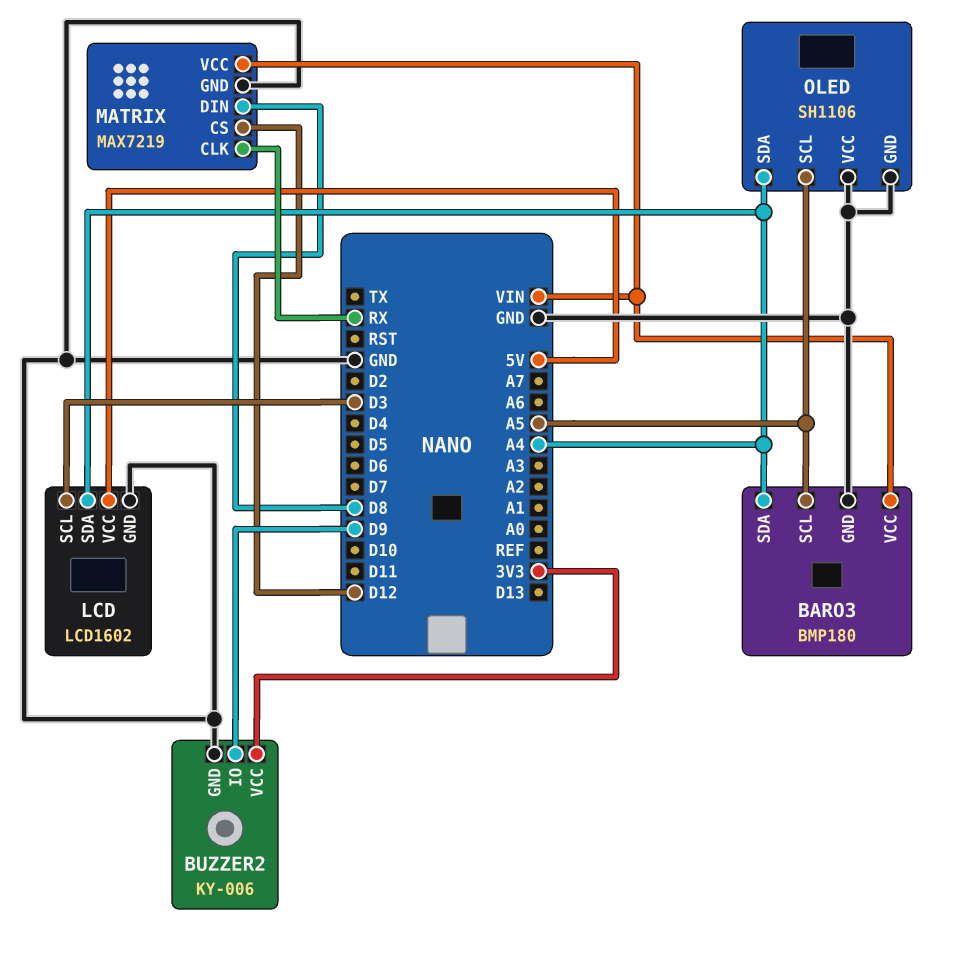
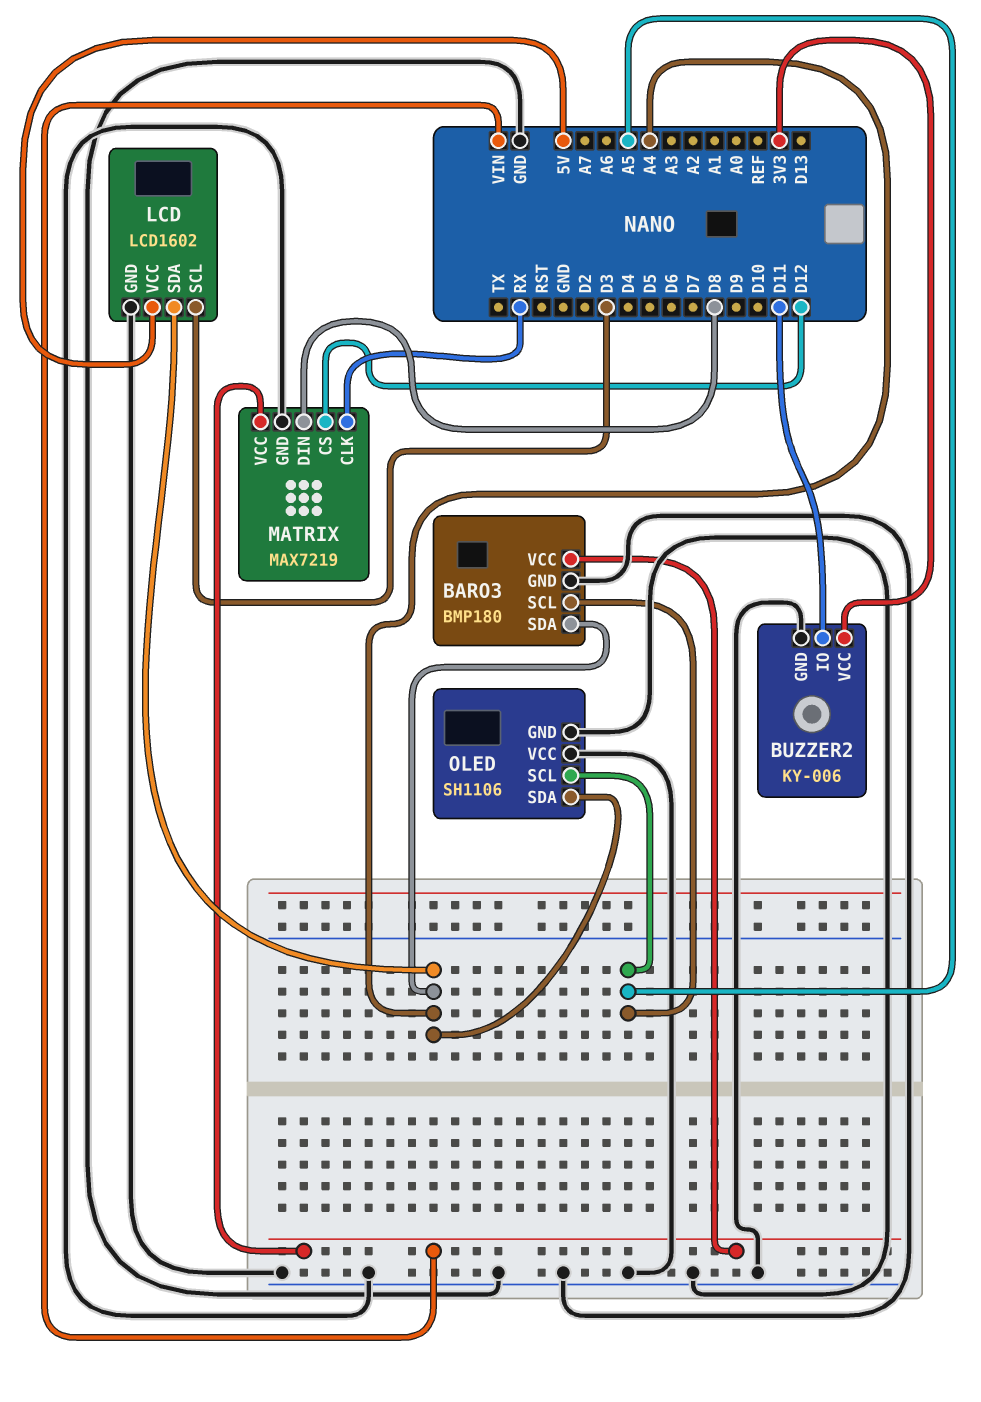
BUZZER2 pin IO: D9 -> D11

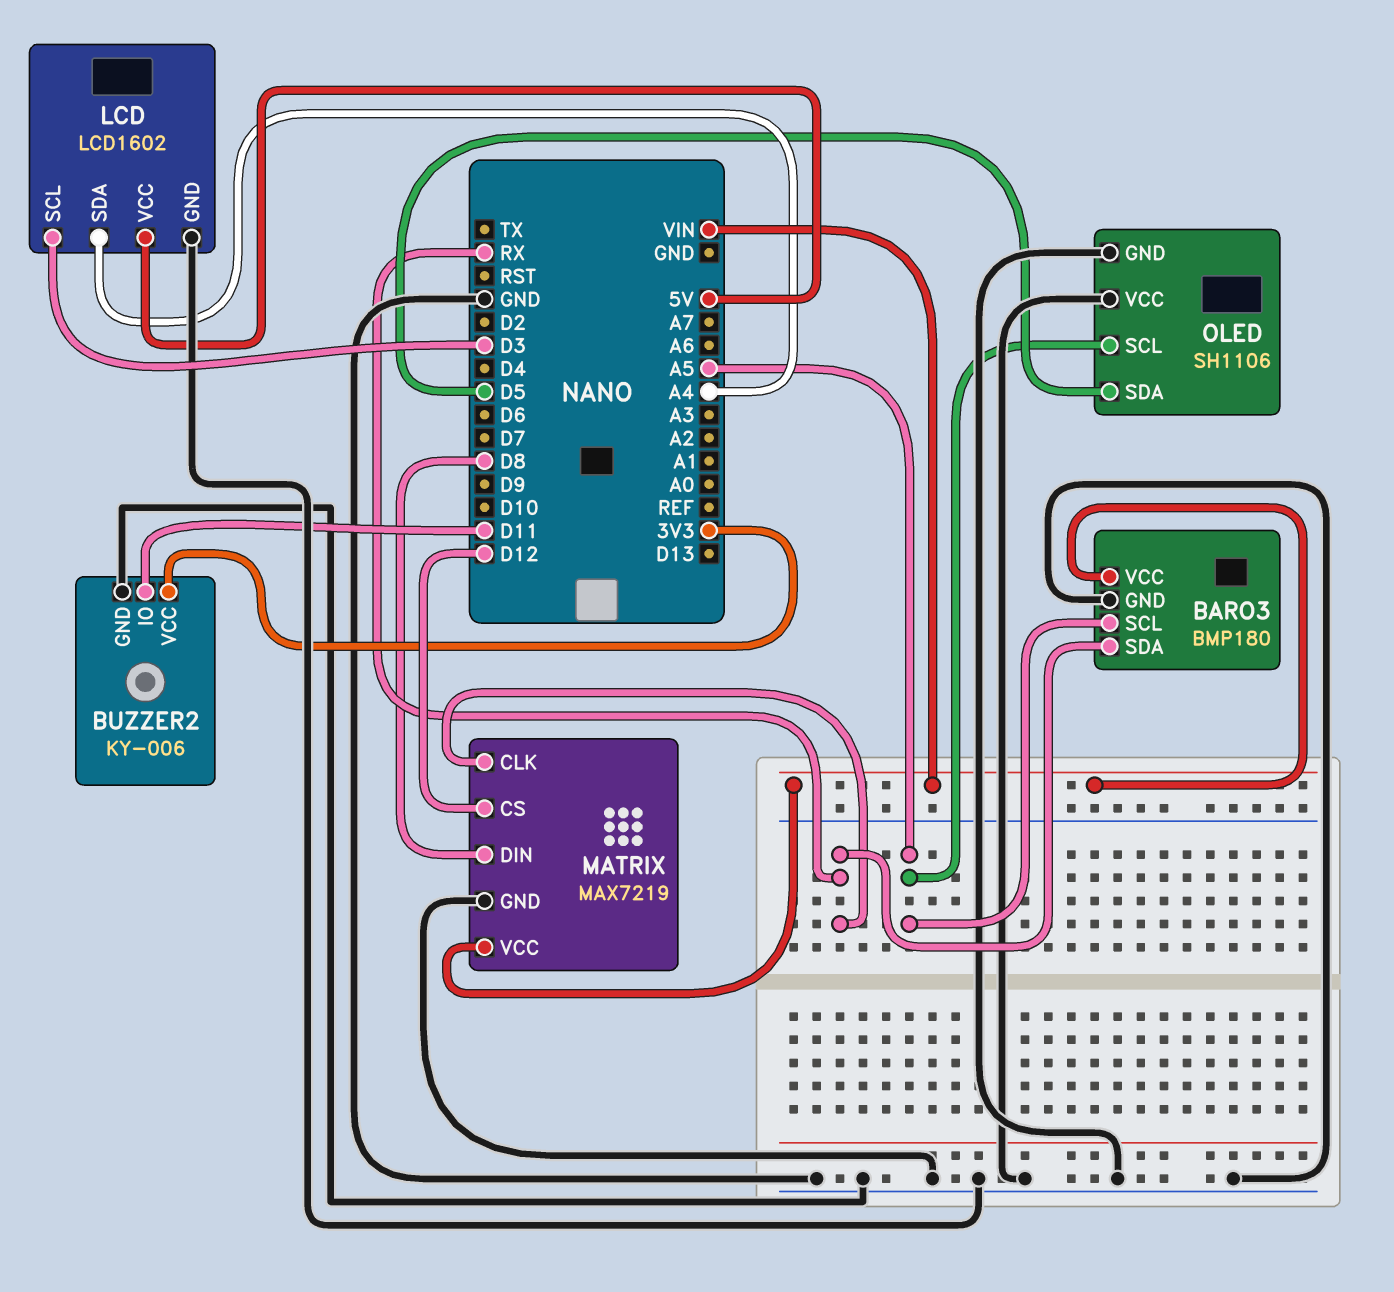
BARO3 pin SDA: A4 -> RX
OLED pin SDA: A4 -> D5

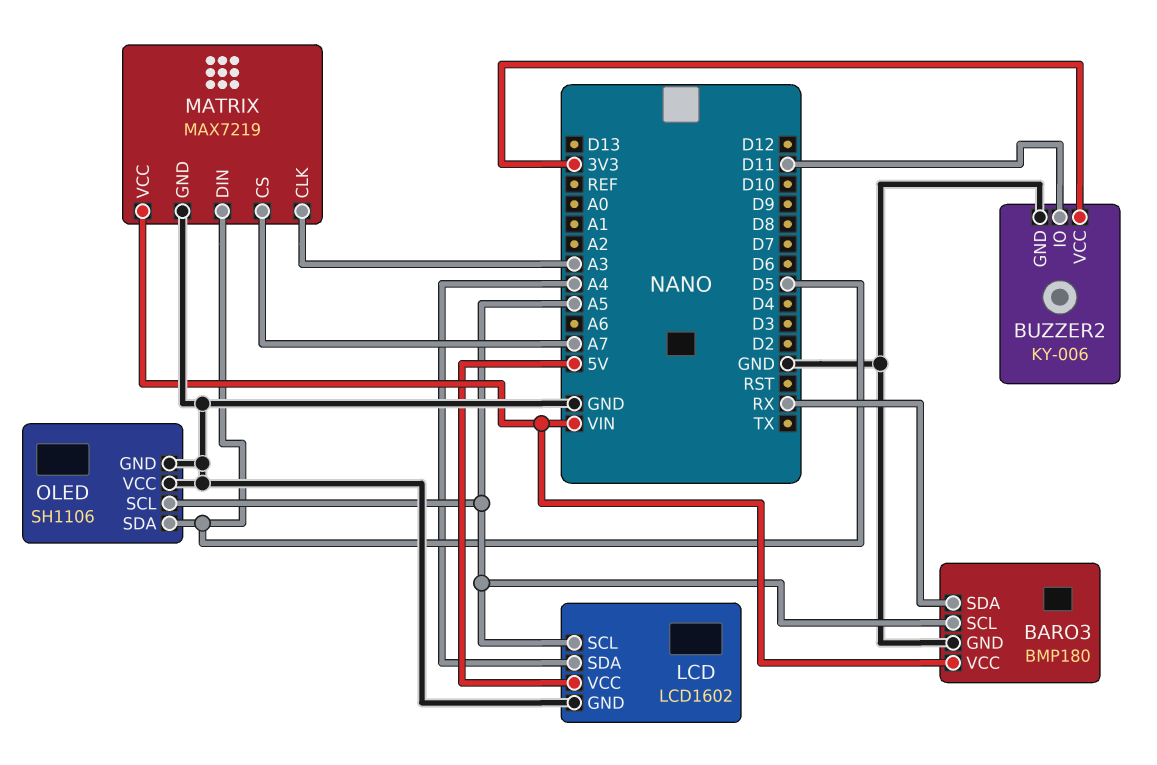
LCD pin SCL: D3 -> A5
MATRIX pin CLK: RX -> A3
MATRIX pin CS: D12 -> A7
MATRIX pin DIN: D8 -> D5

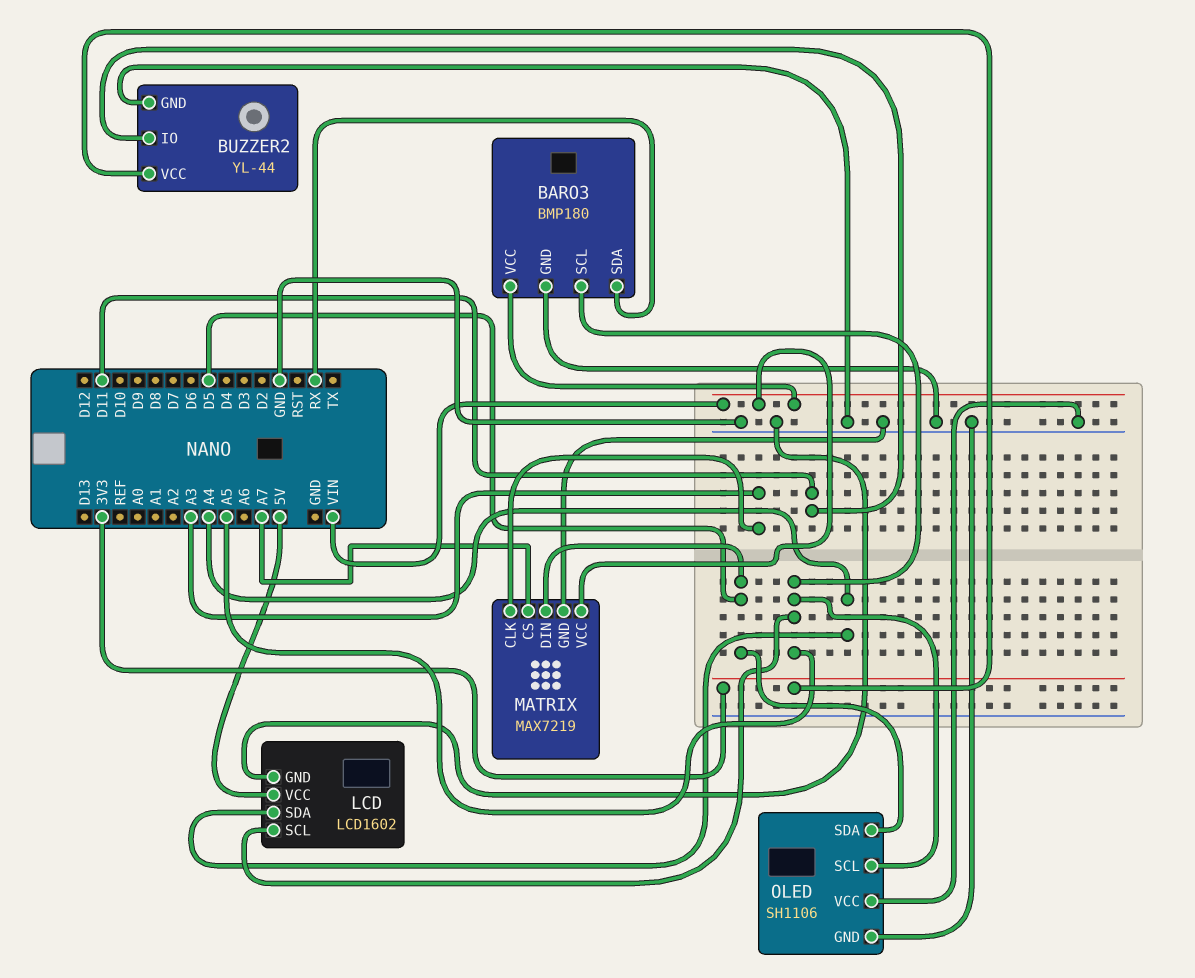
BUZZER2: KY-006 -> YL-44

